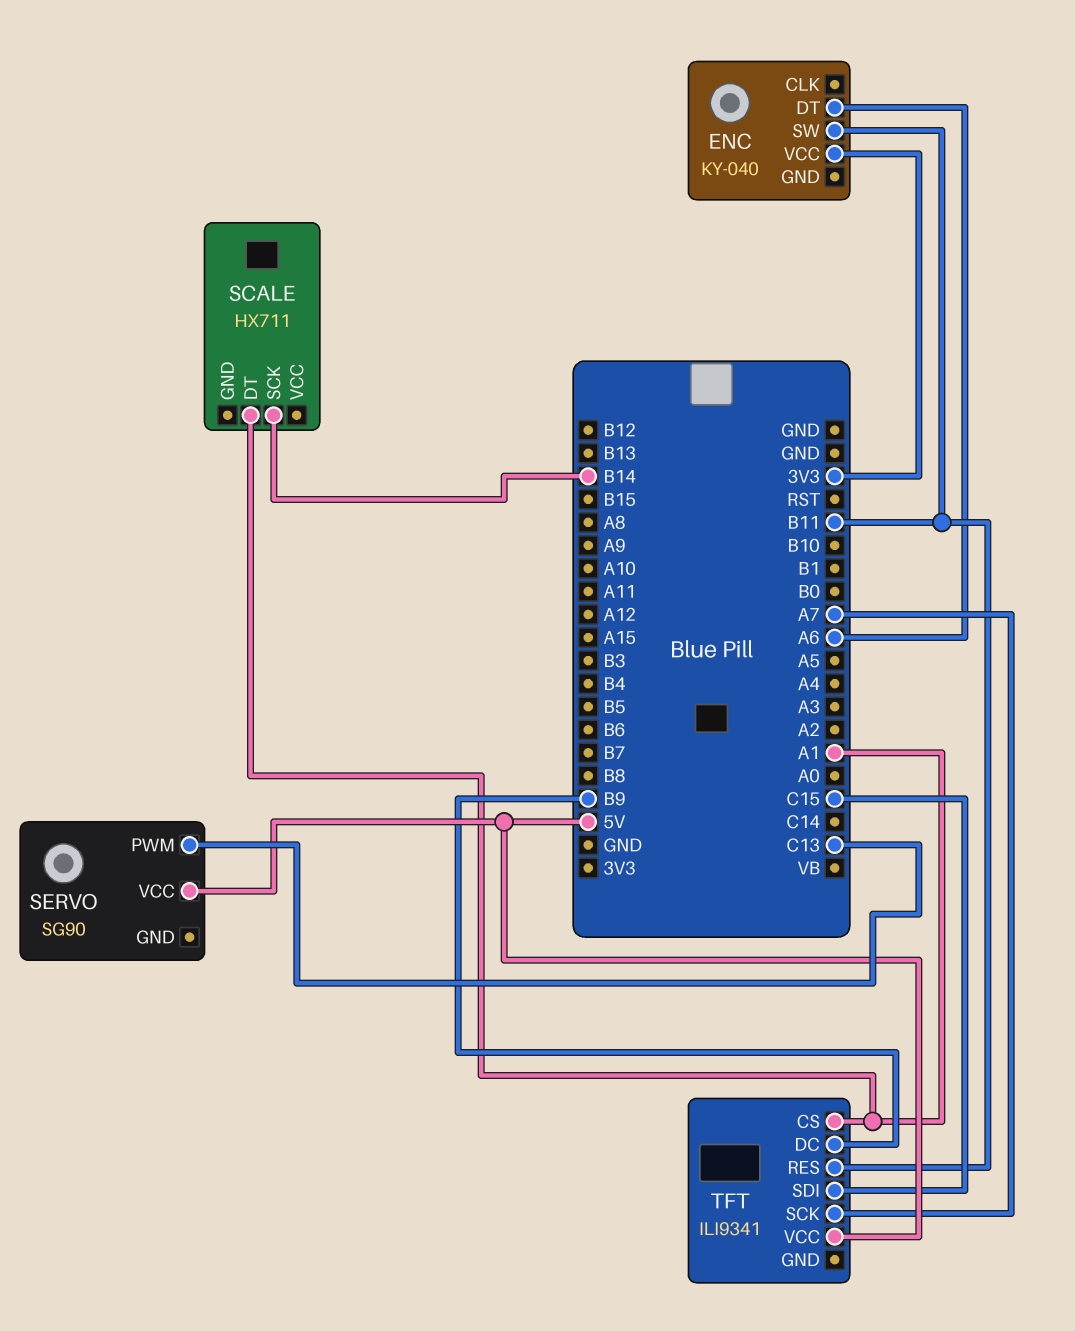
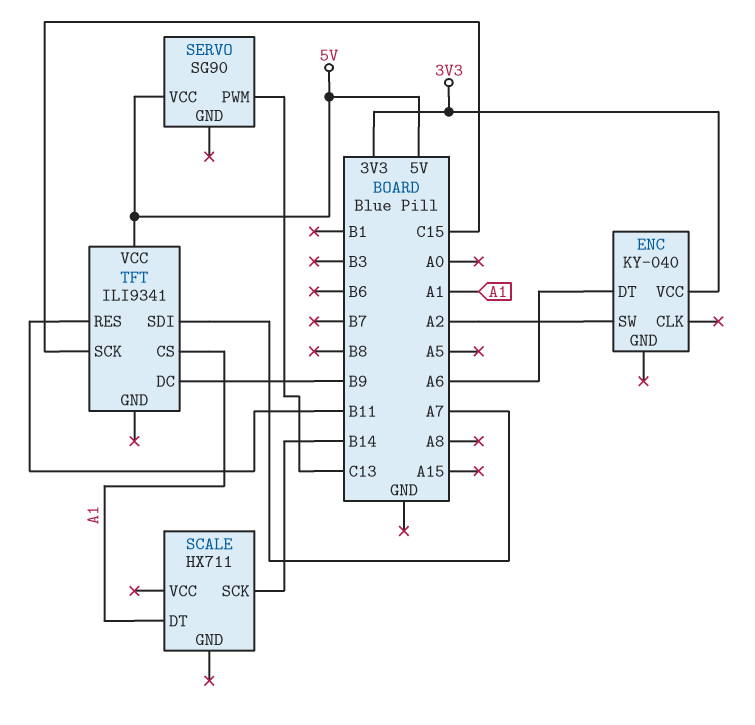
ENC pin SW: B11 -> A2
TFT pin SCK: A7 -> C15
TFT pin SDI: C15 -> A7

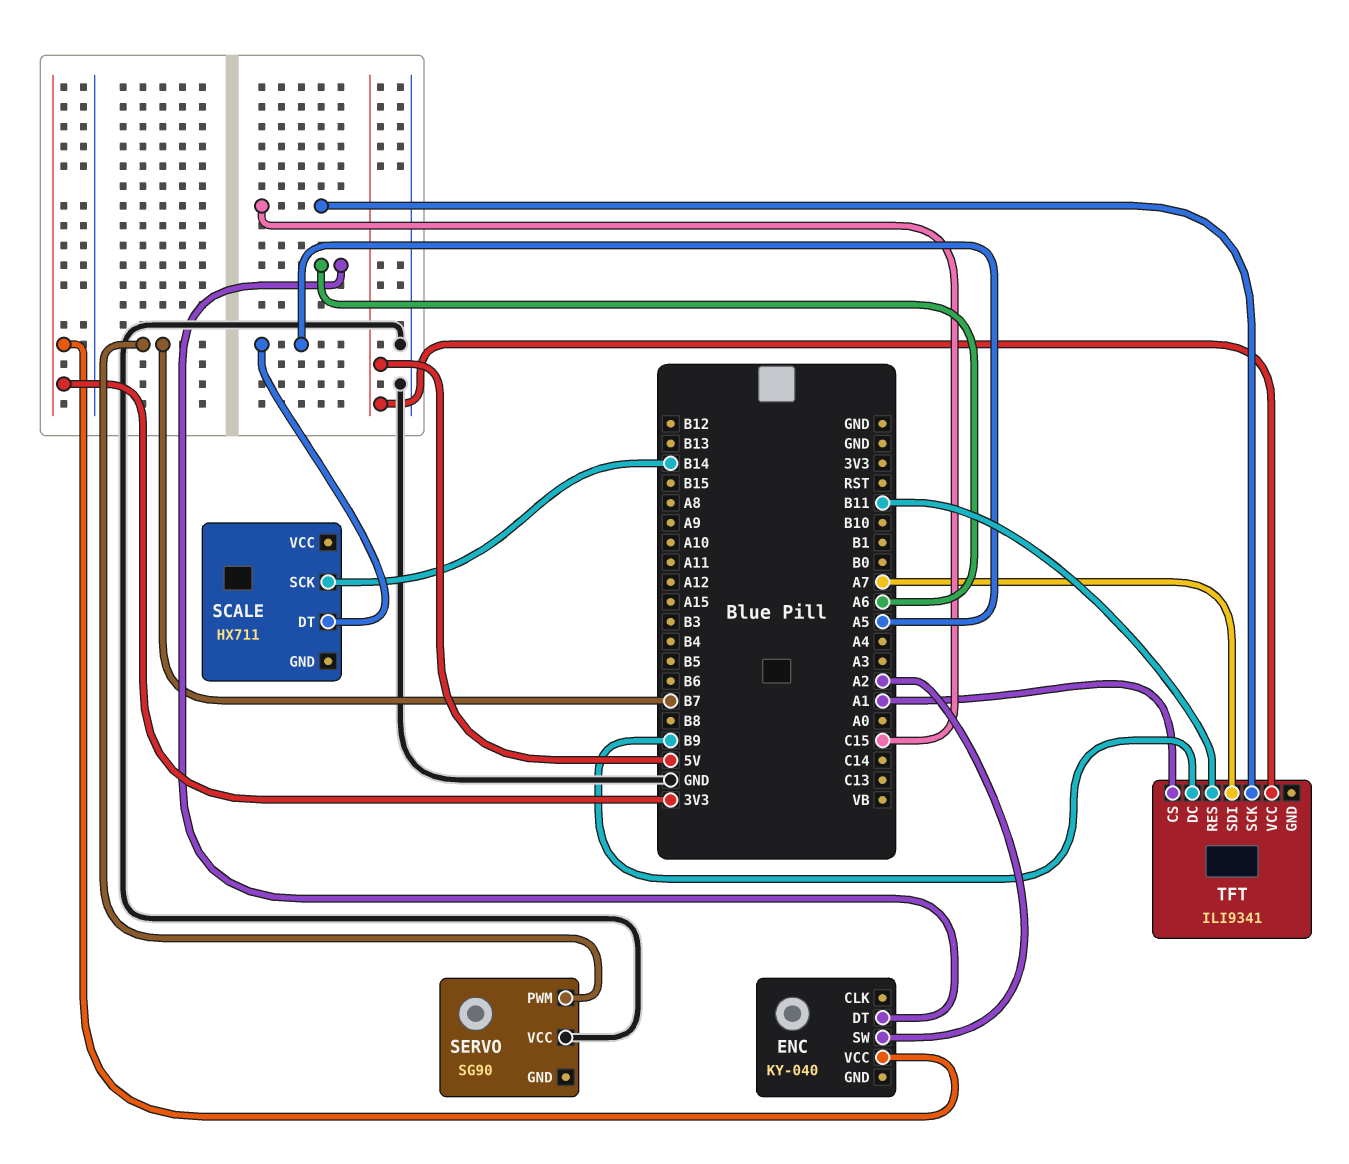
SCALE pin DT: A1 -> A5
SERVO pin PWM: C13 -> B7
SERVO pin VCC: 5V -> GND

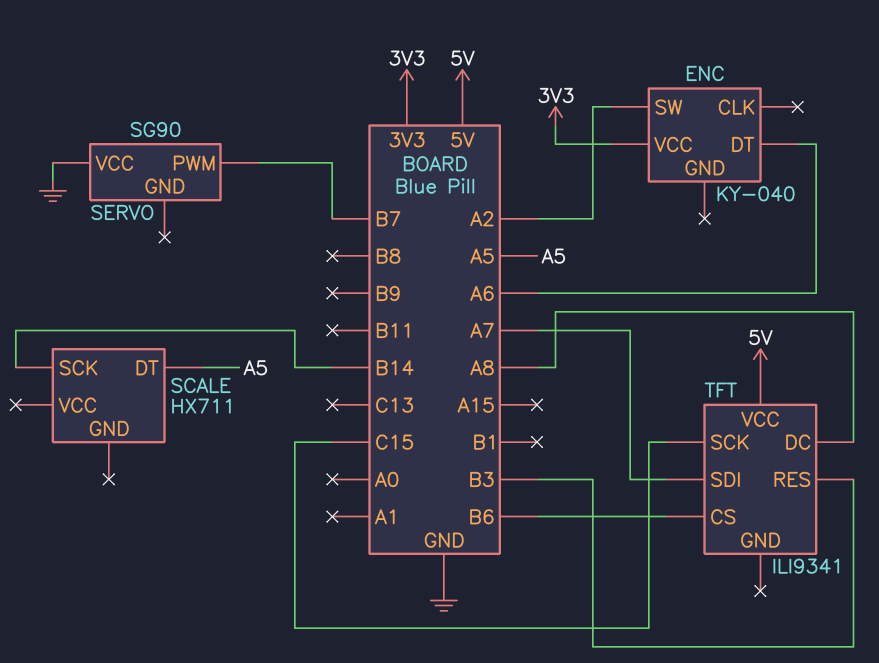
TFT pin CS: A1 -> B6
TFT pin DC: B9 -> A8
TFT pin RES: B11 -> B3

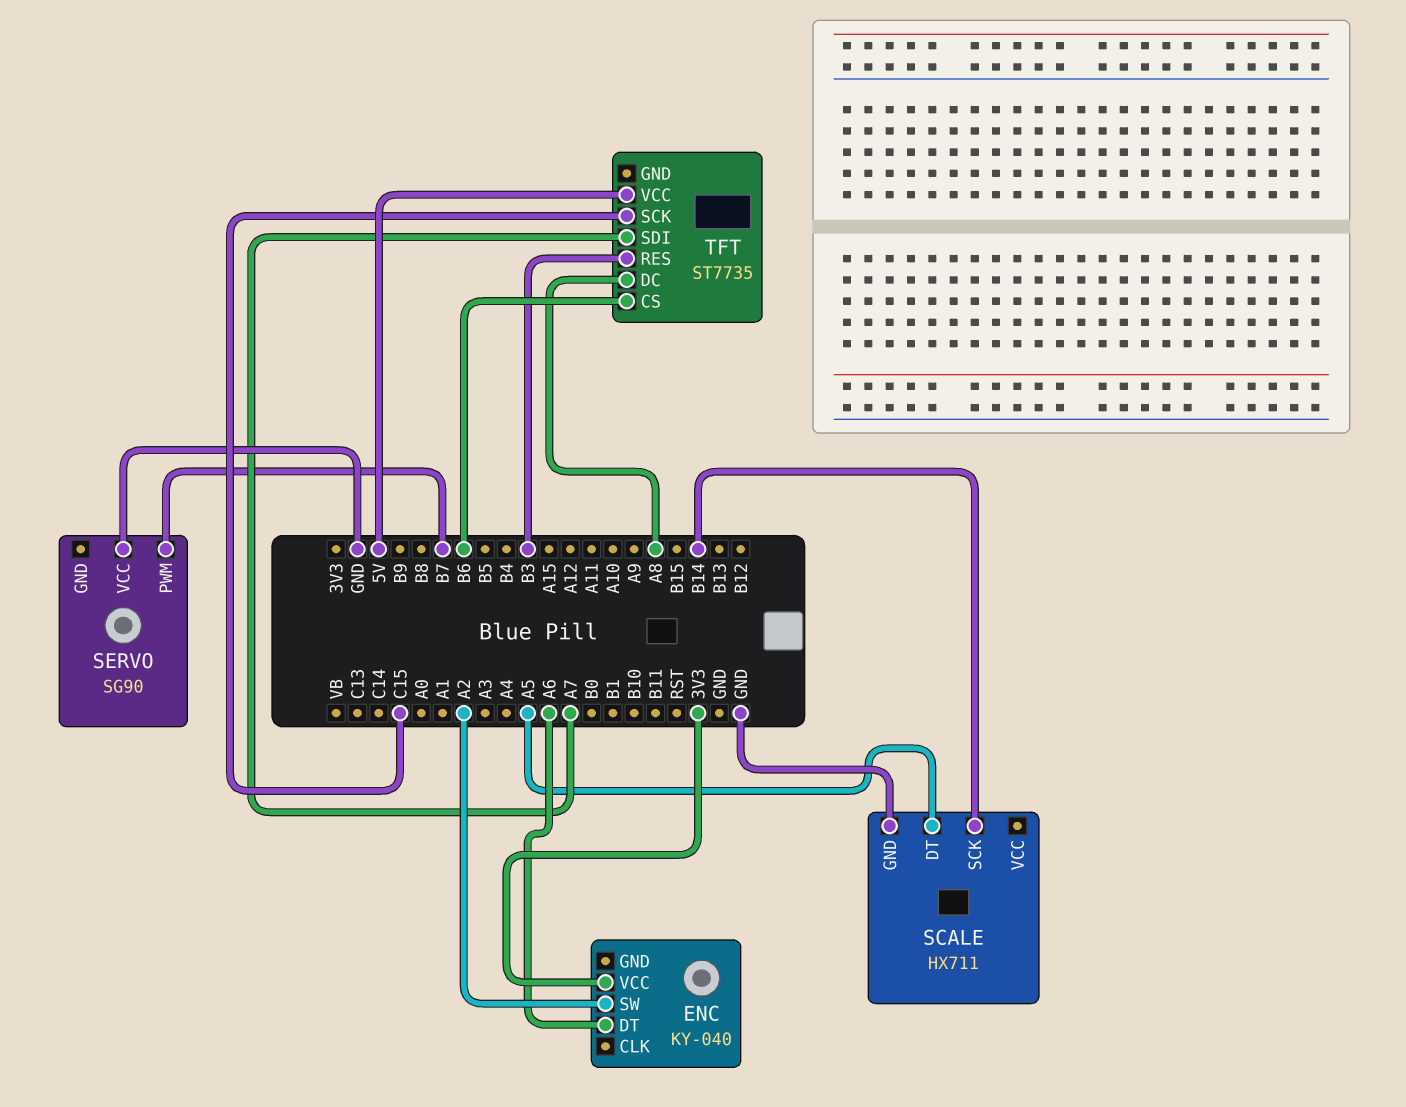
SCALE pin GND: none -> GND
TFT: ILI9341 -> ST7735

